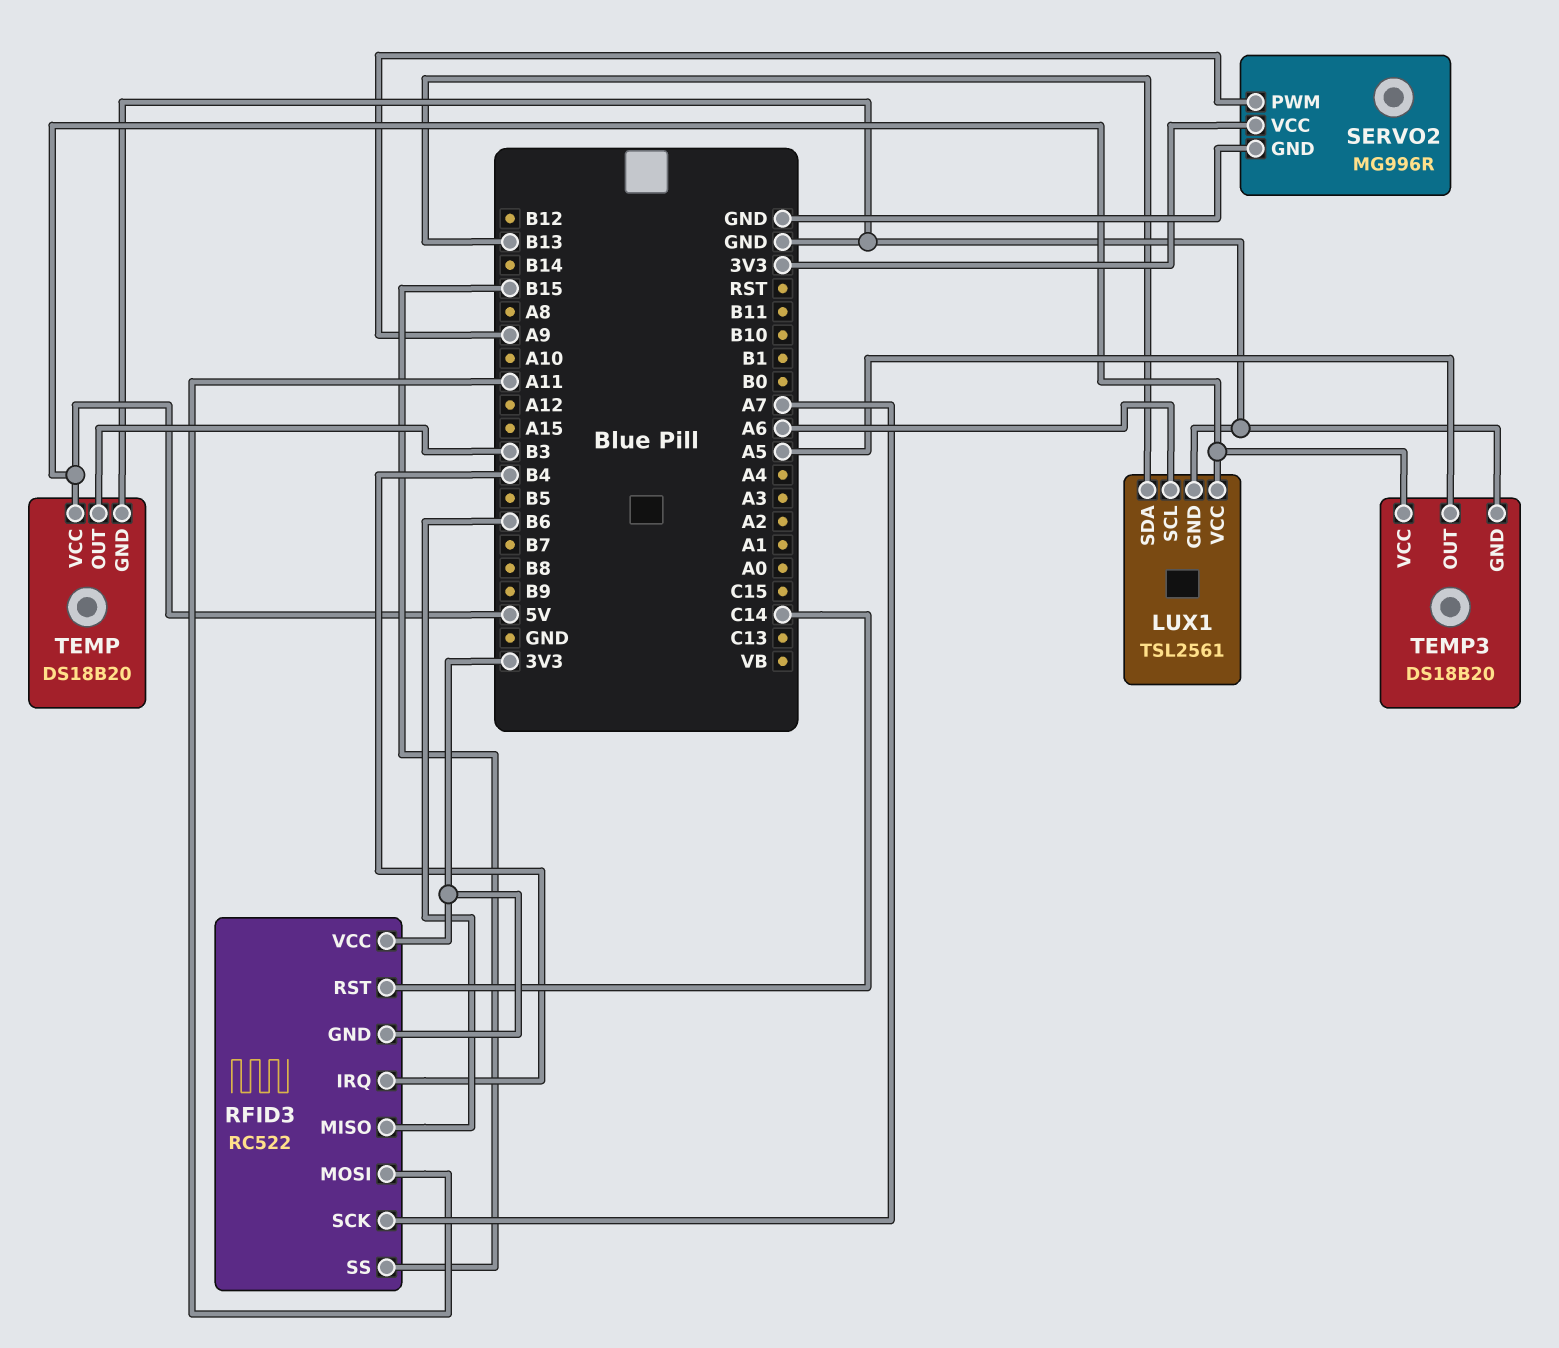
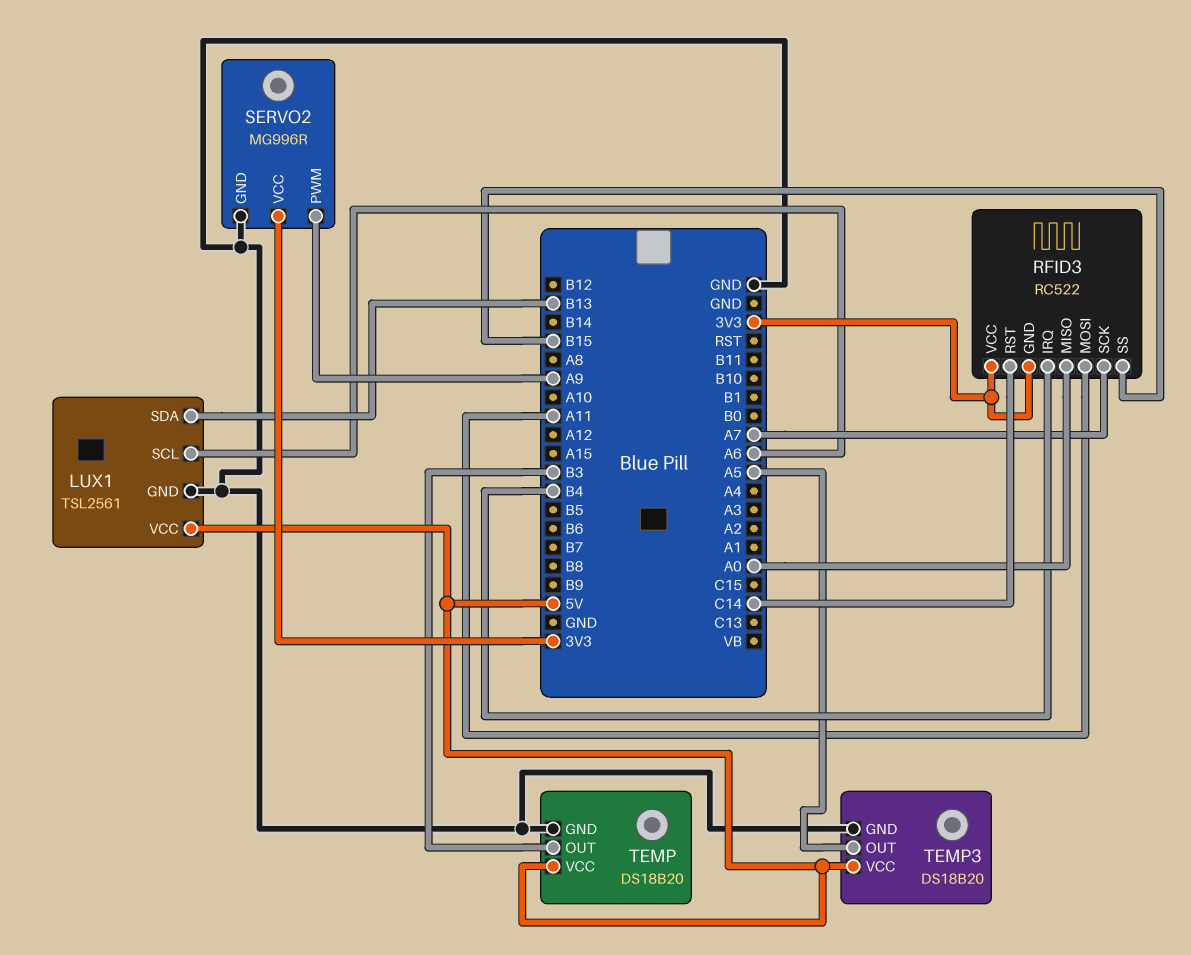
RFID3 pin MISO: B6 -> A0

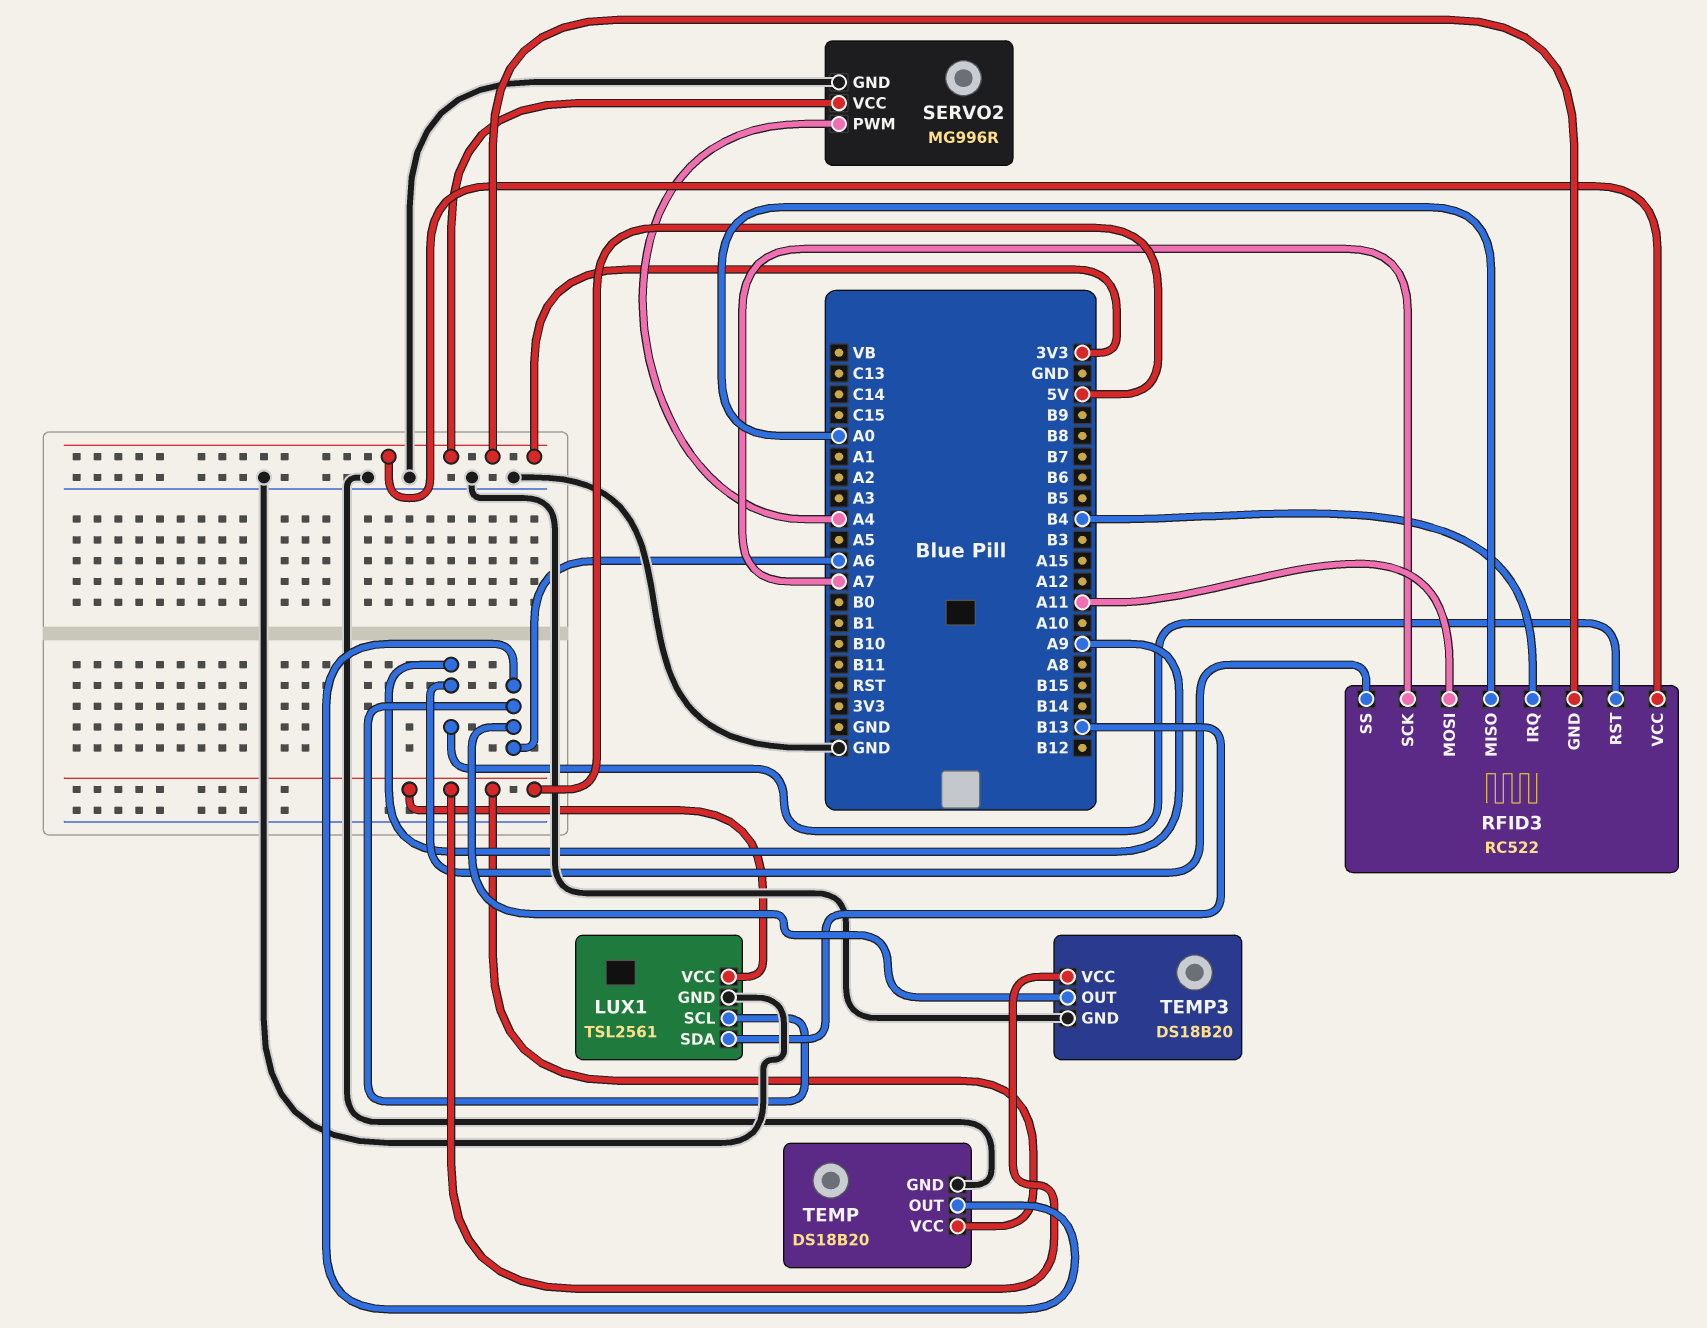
RFID3 pin RST: C14 -> A9
RFID3 pin SS: B15 -> A9
SERVO2 pin PWM: A9 -> A4
TEMP pin OUT: B3 -> A6
TEMP3 pin OUT: A5 -> A6

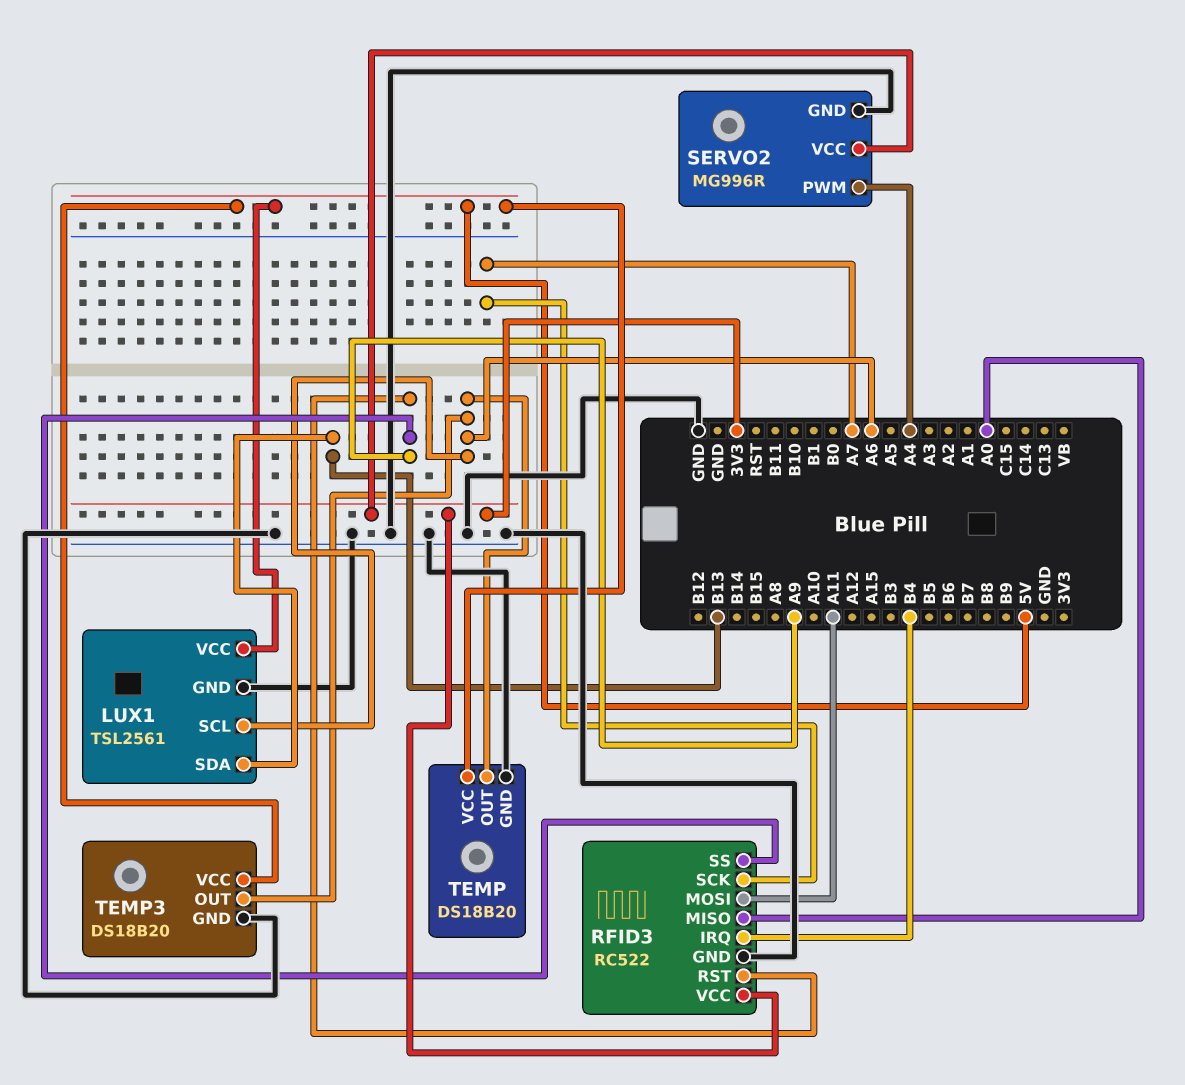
RFID3 pin GND: 3V3 -> GND

